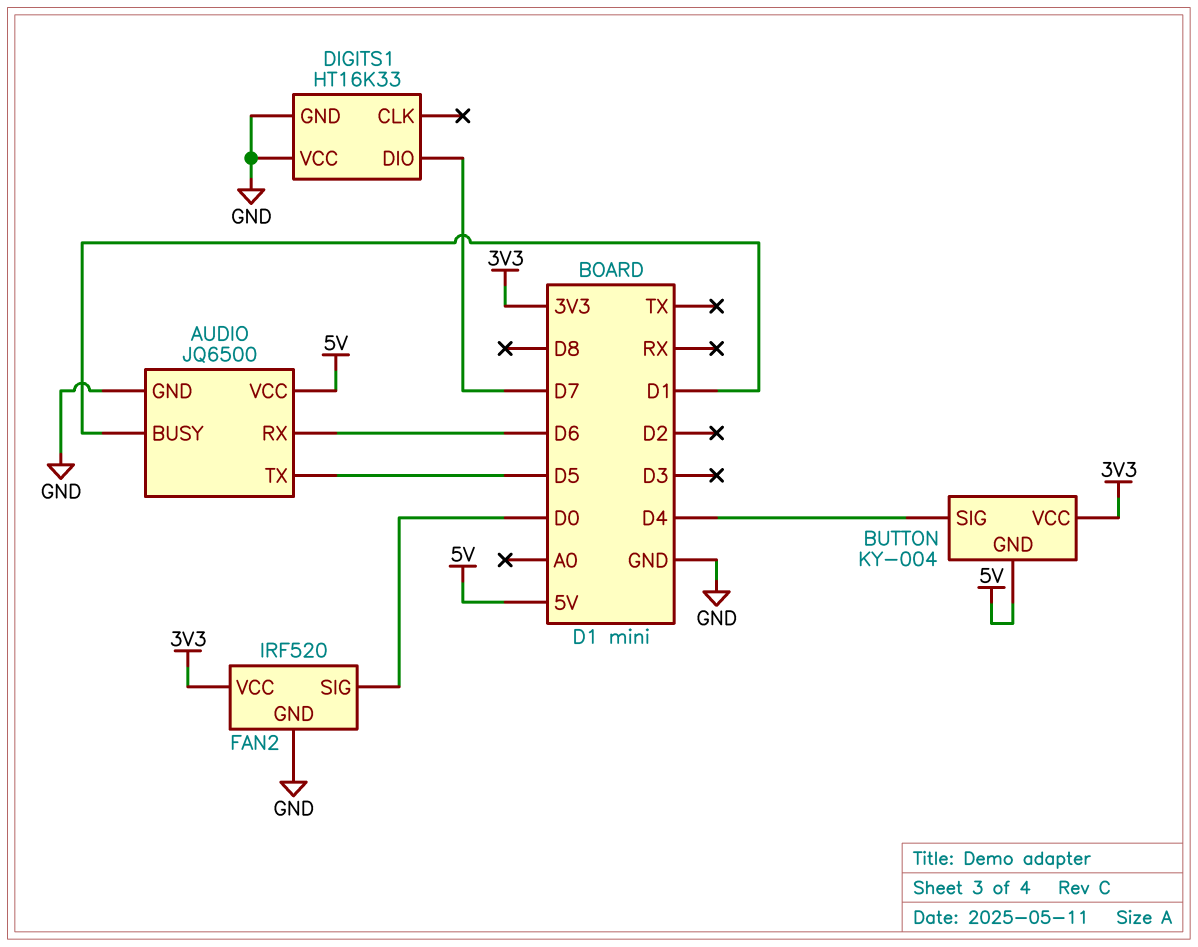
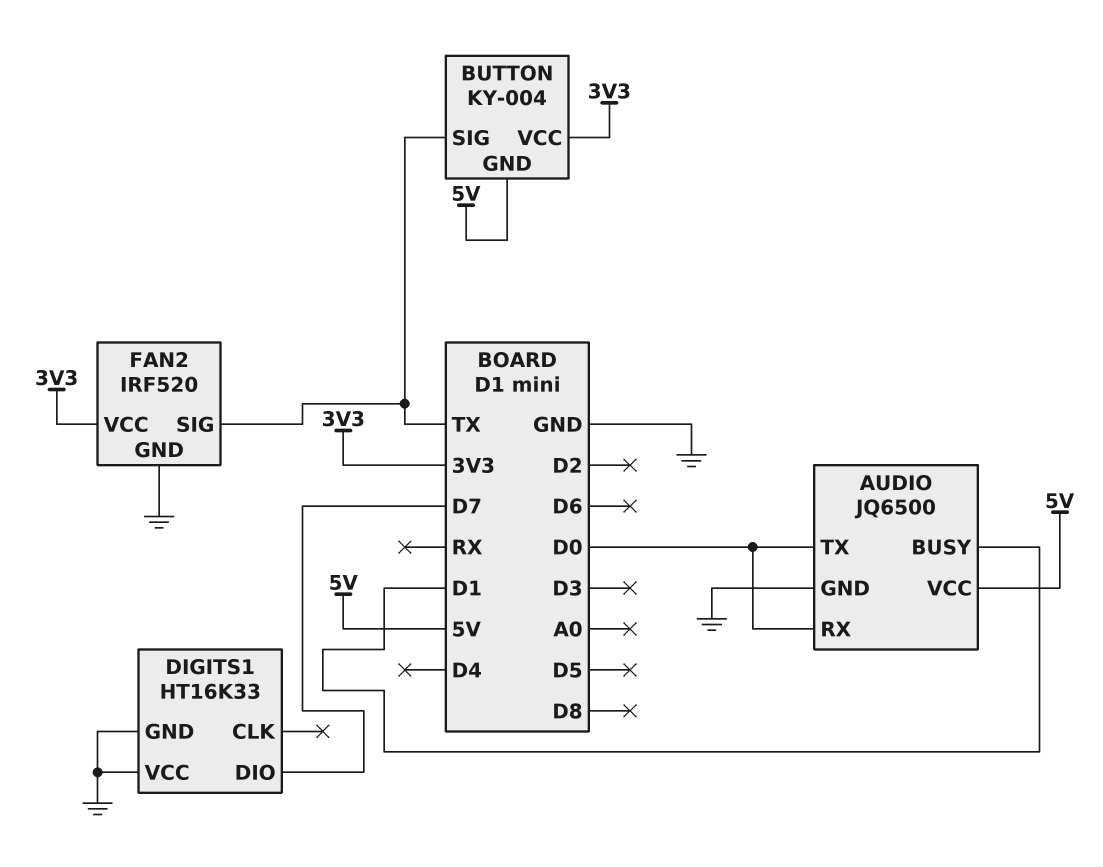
AUDIO pin RX: D6 -> D0
AUDIO pin TX: D5 -> D0
BUTTON pin SIG: D4 -> TX
FAN2 pin SIG: D0 -> TX

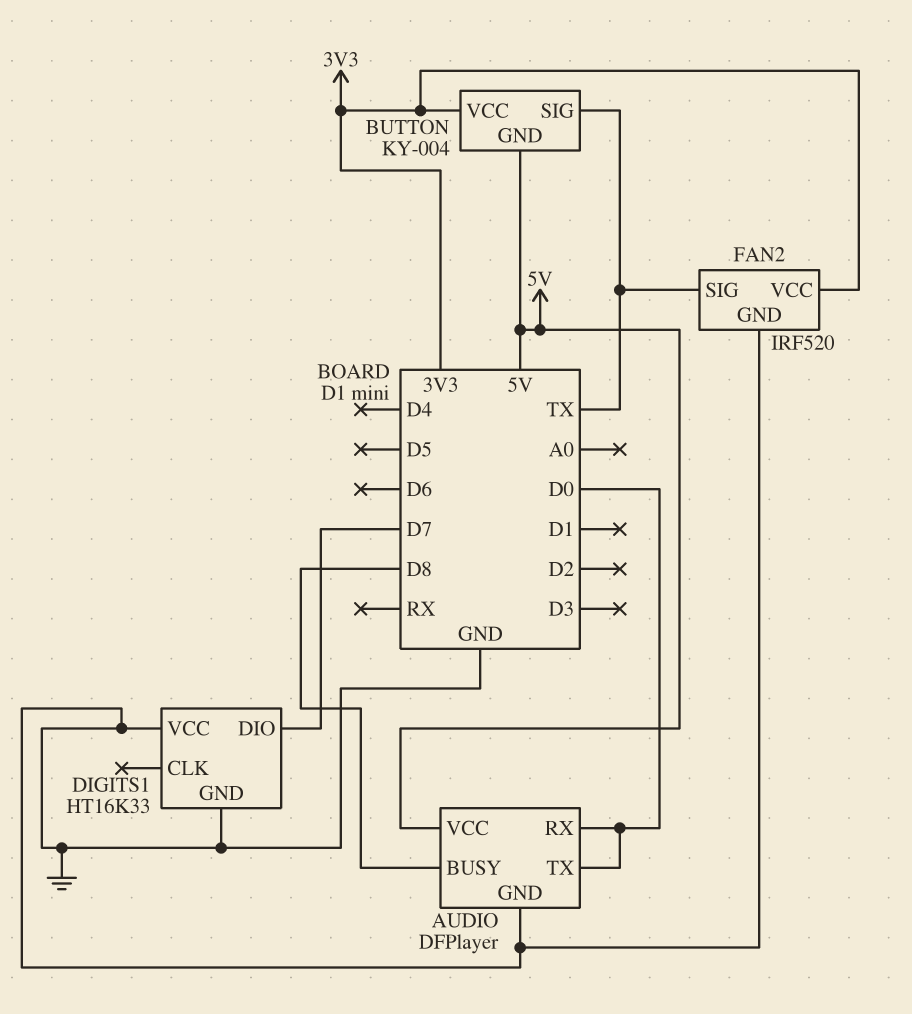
AUDIO: JQ6500 -> DFPlayer
AUDIO pin BUSY: D1 -> D8

